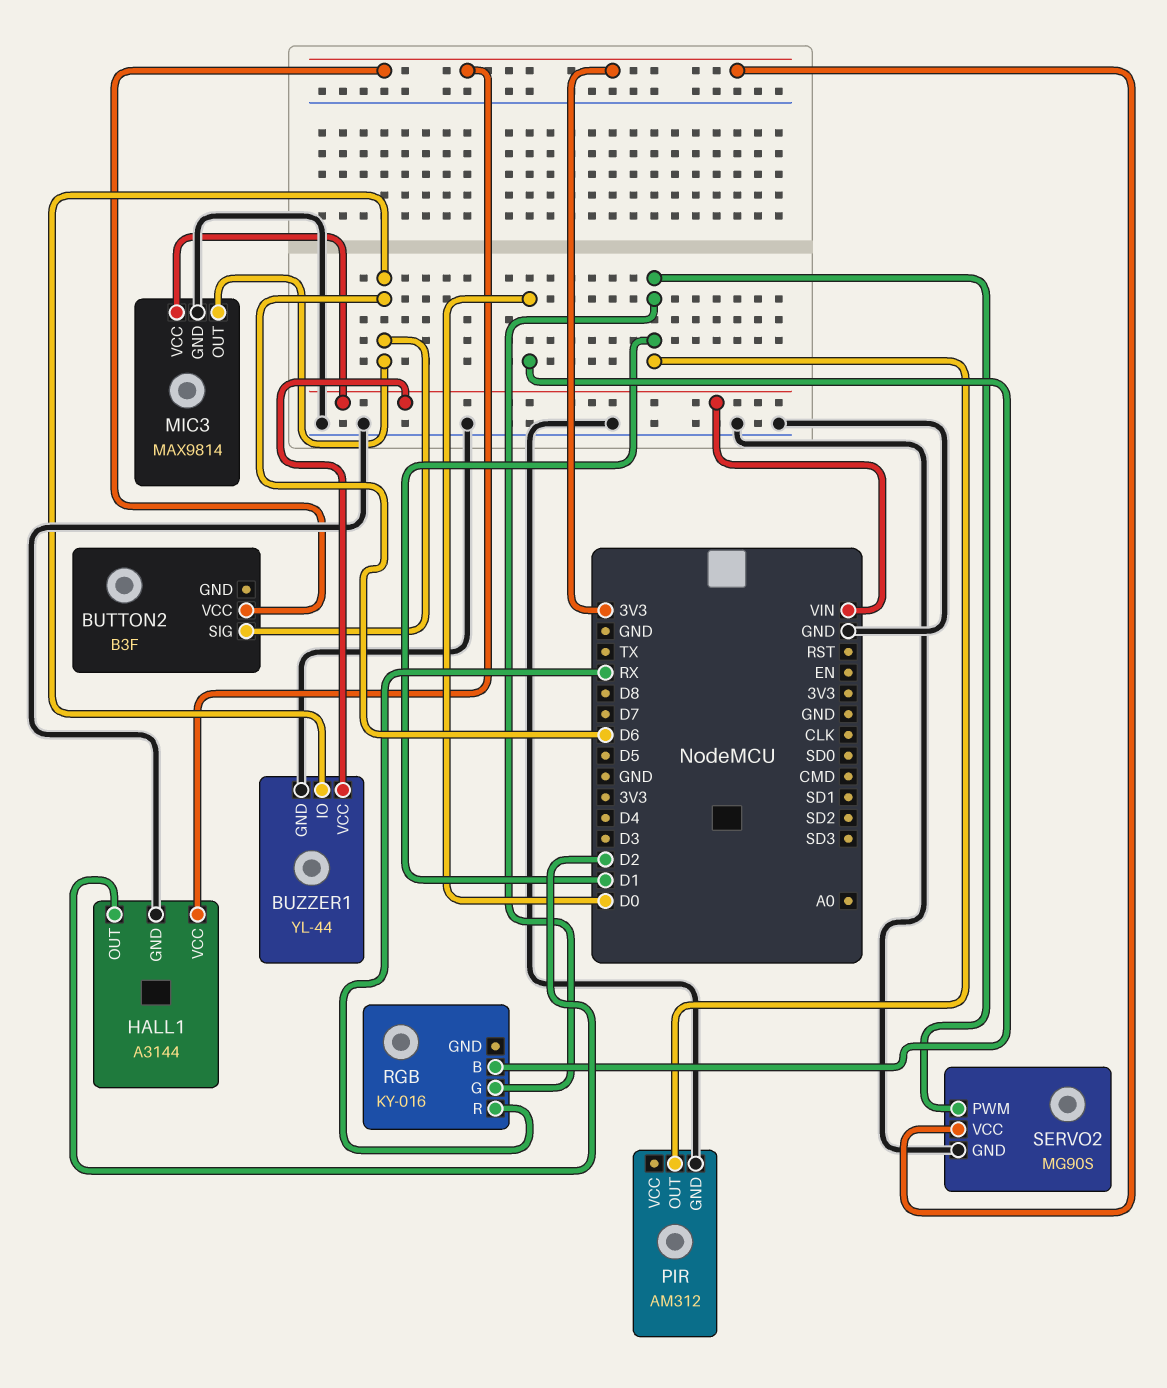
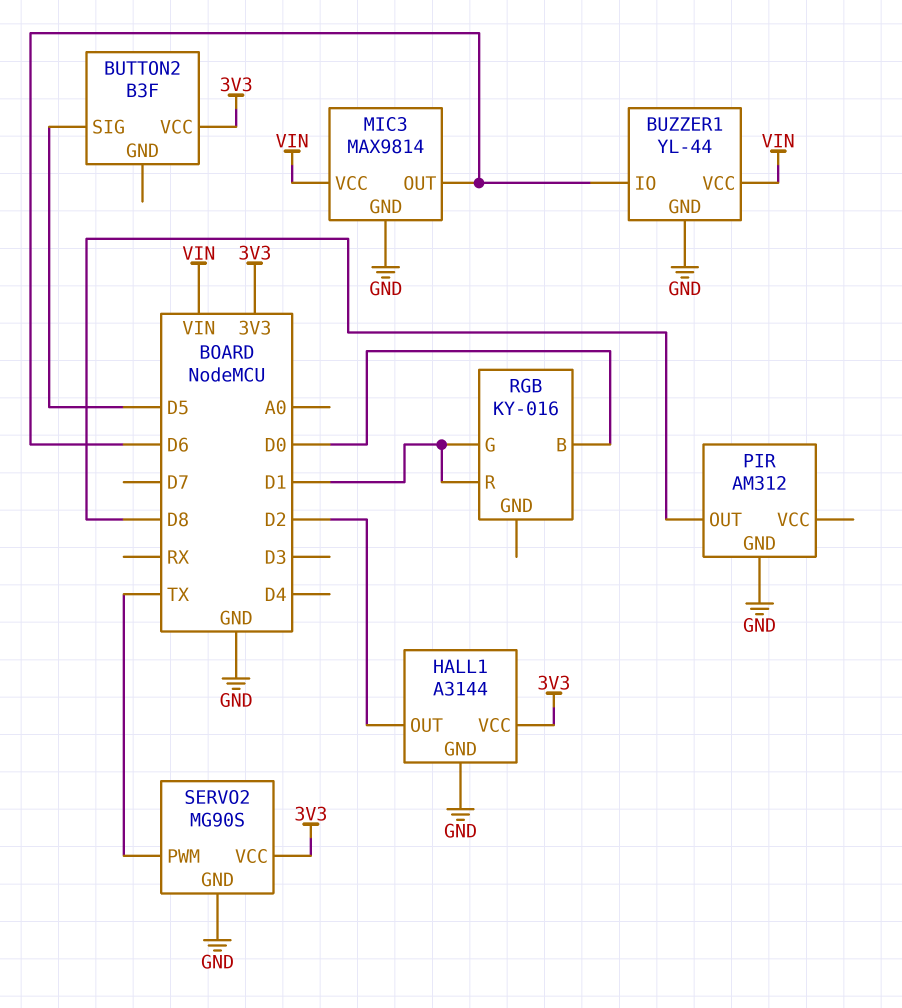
BUTTON2 pin SIG: D6 -> D5
PIR pin OUT: D1 -> D8
RGB pin R: RX -> D1
SERVO2 pin PWM: D1 -> TX

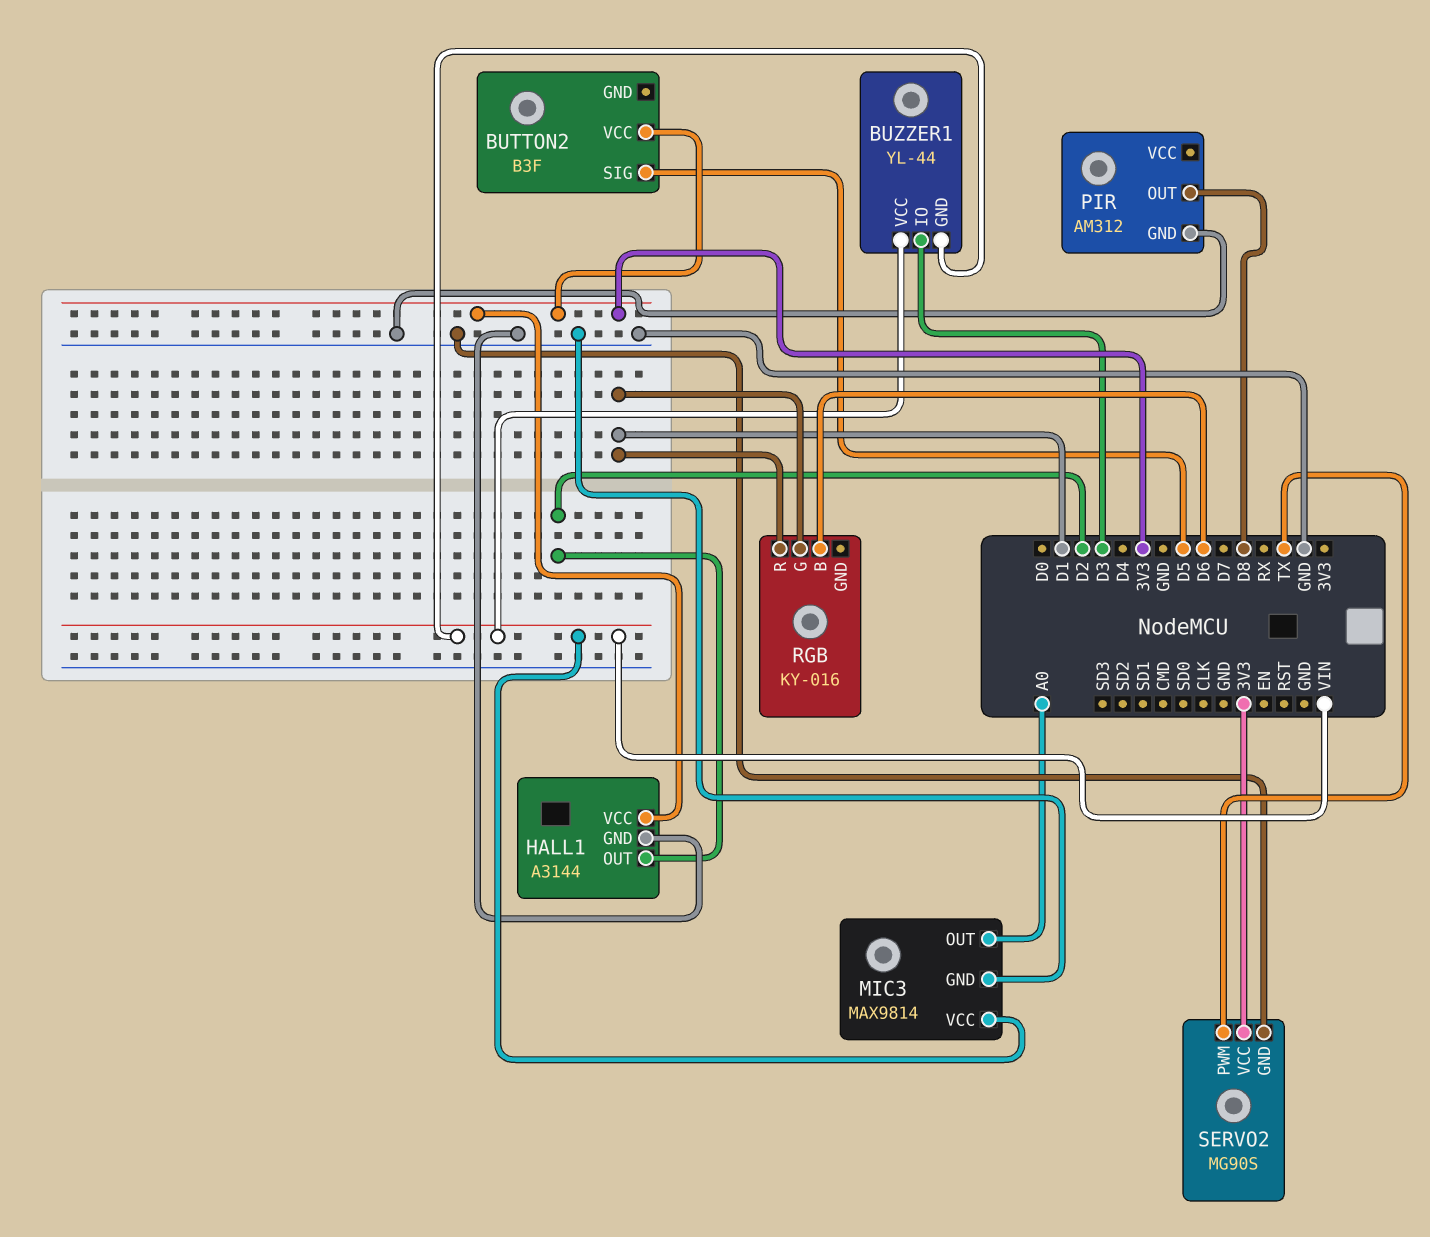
BUZZER1 pin GND: GND -> VIN
BUZZER1 pin IO: D6 -> D3
MIC3 pin OUT: D6 -> A0
RGB pin B: D0 -> D6

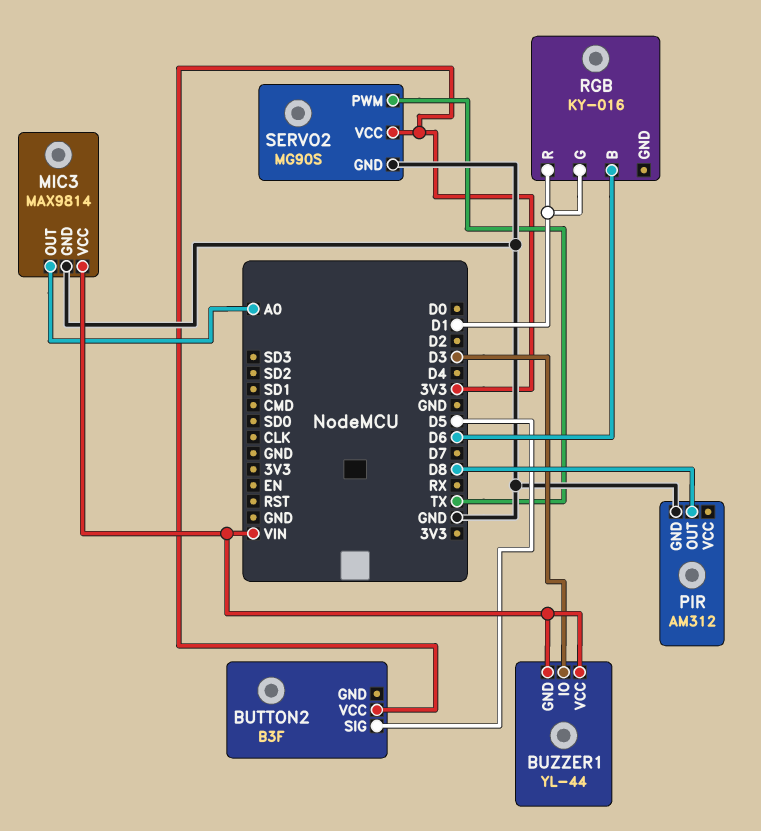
HALL1: A3144 -> none
HALL1 pin GND: GND -> none
HALL1 pin OUT: D2 -> none
HALL1 pin VCC: 3V3 -> none

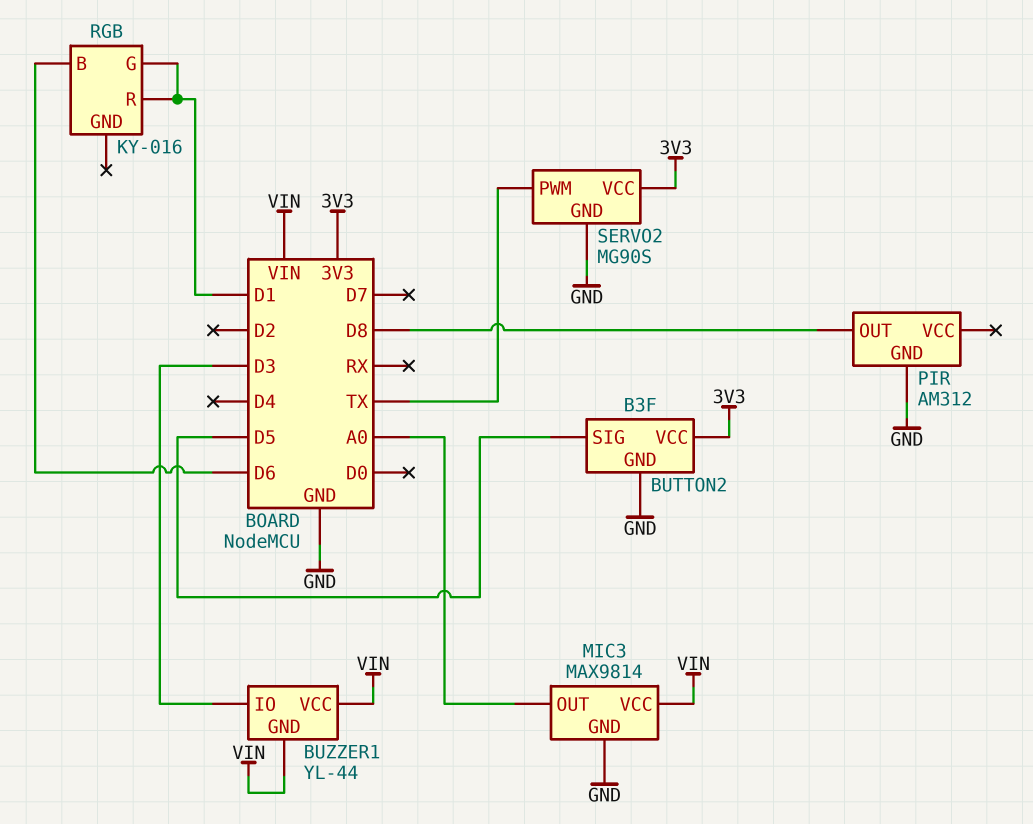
BUTTON2 pin GND: none -> GND

